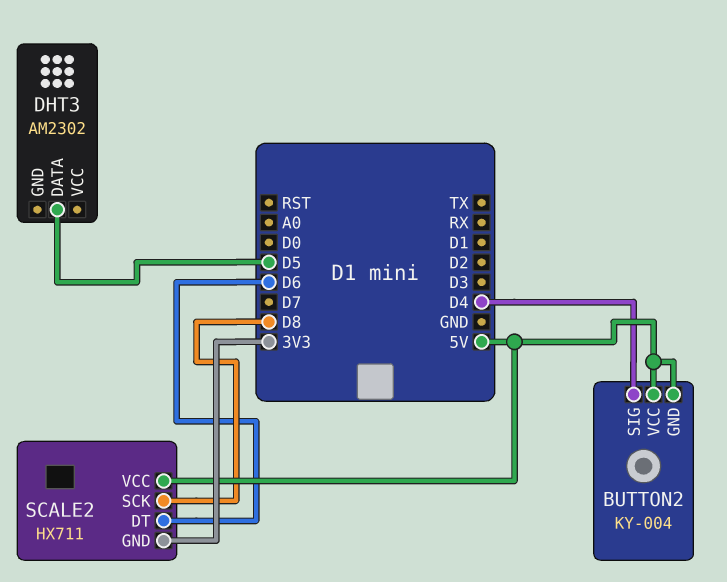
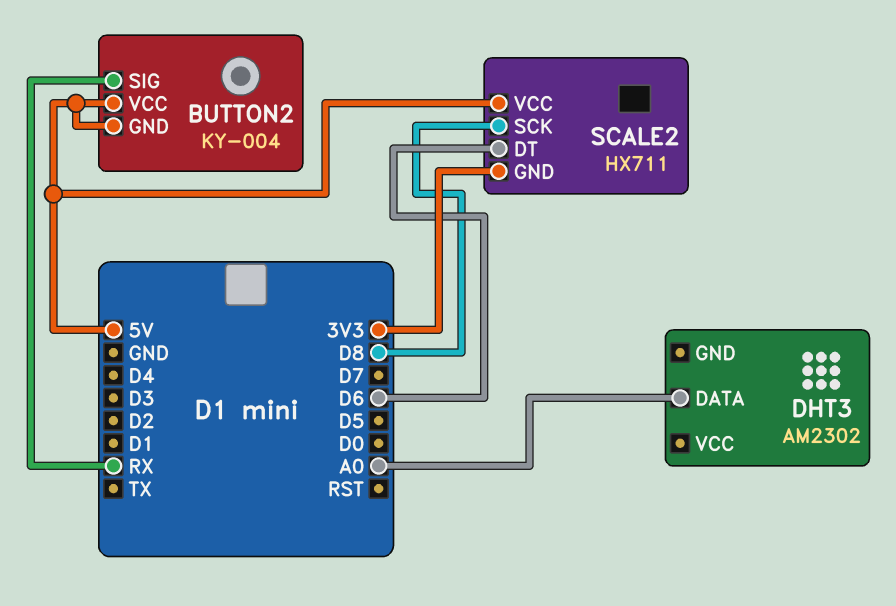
BUTTON2 pin SIG: D4 -> RX
DHT3 pin DATA: D5 -> A0

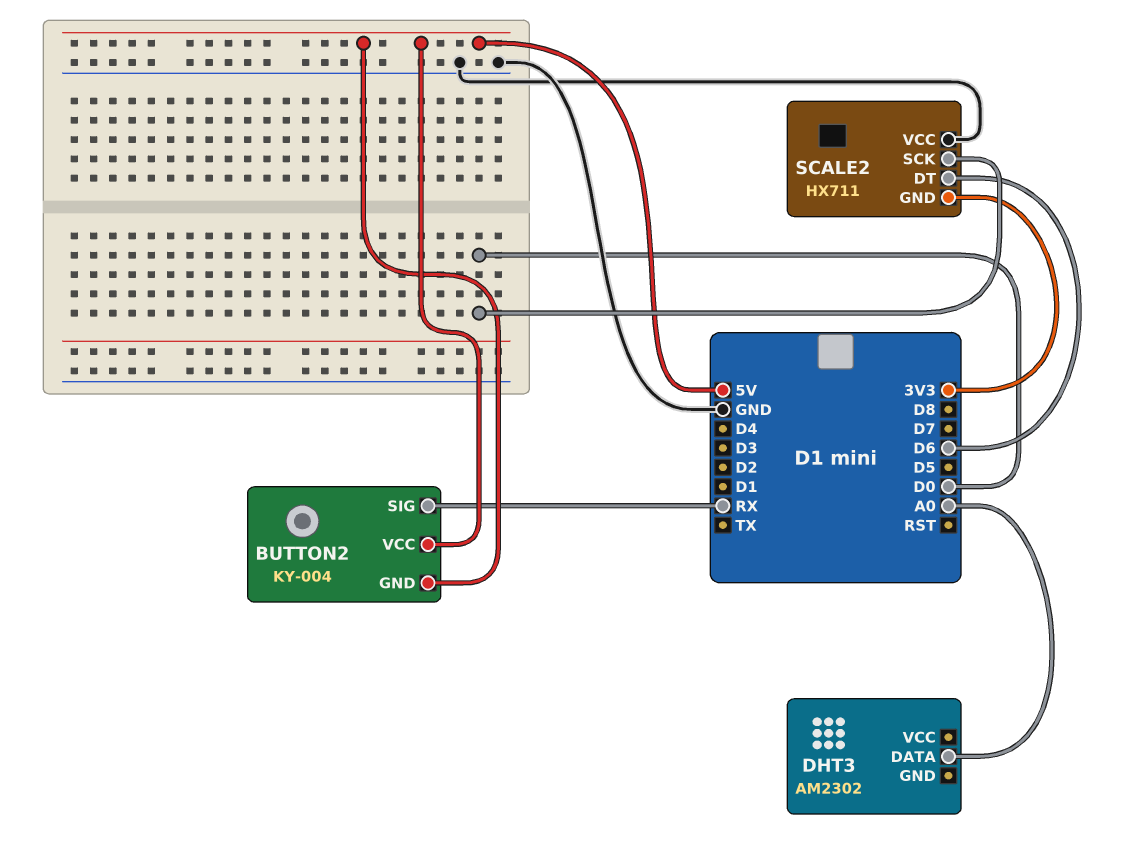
SCALE2 pin SCK: D8 -> D0
SCALE2 pin VCC: 5V -> GND

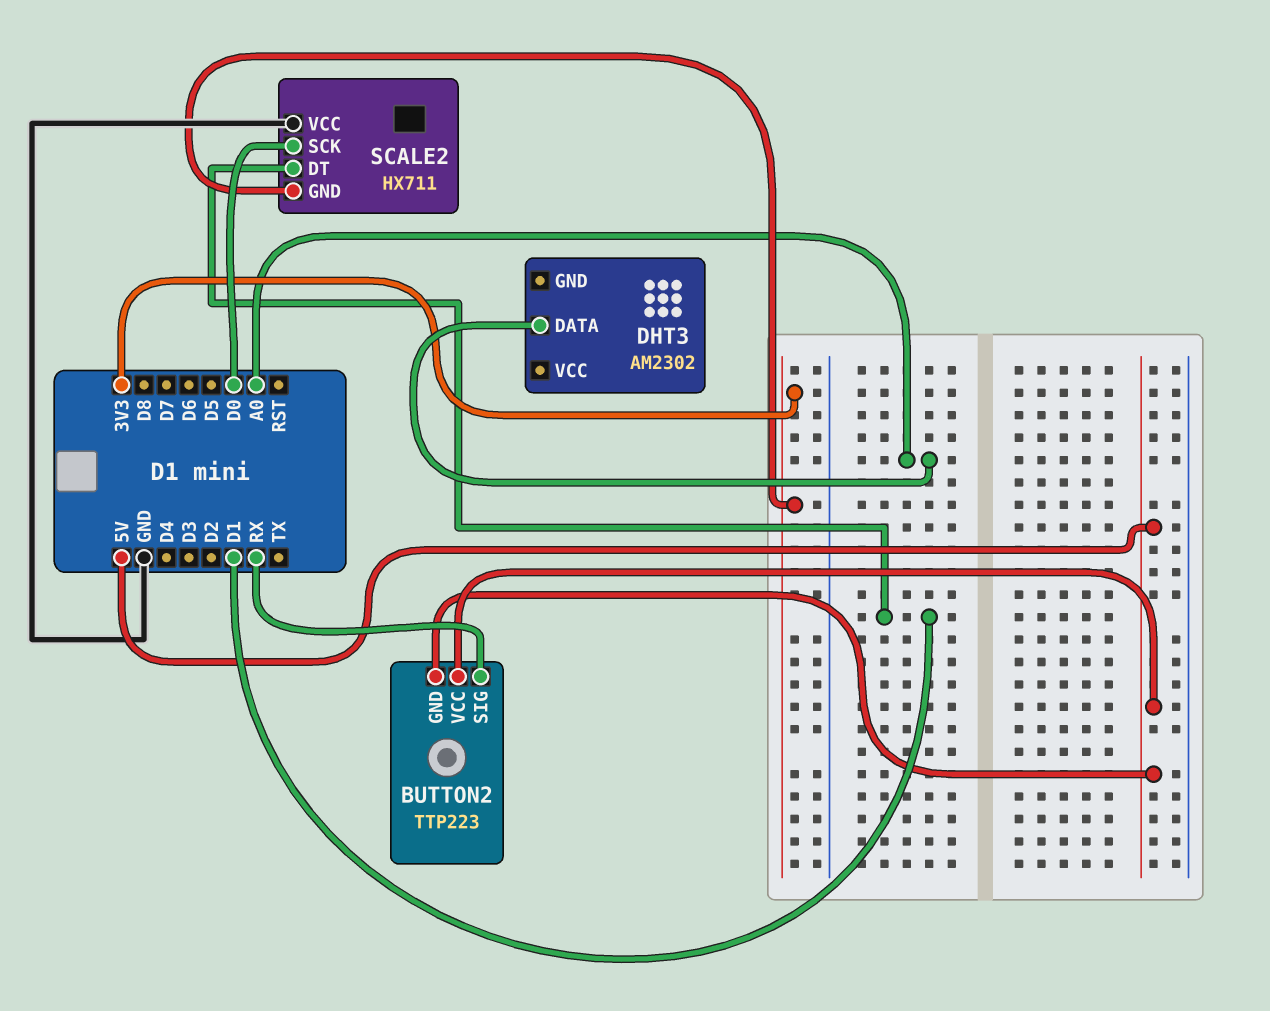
BUTTON2: KY-004 -> TTP223
SCALE2 pin DT: D6 -> D1

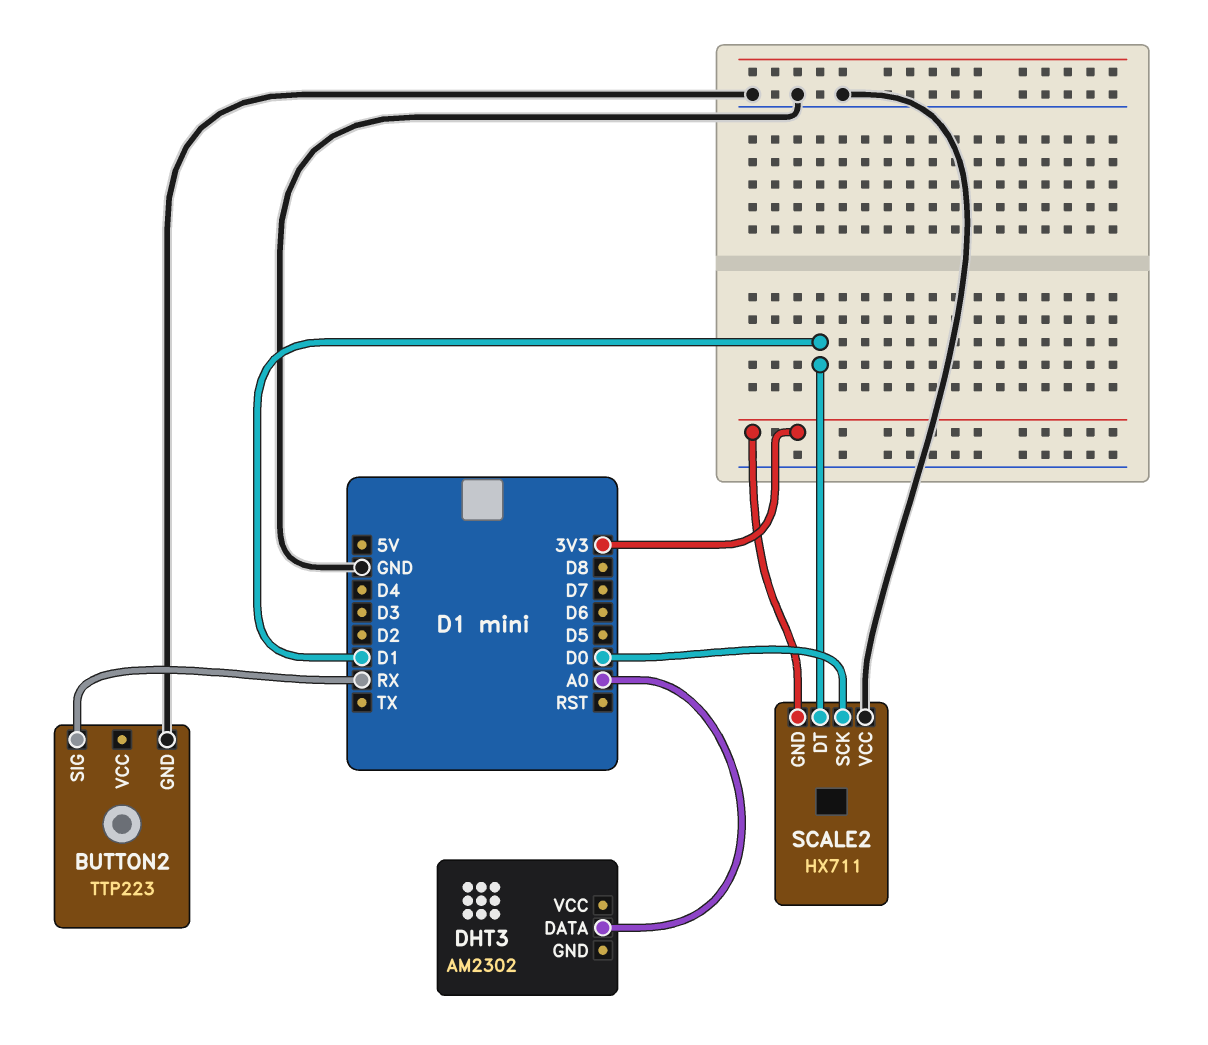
BUTTON2 pin GND: 5V -> GND
BUTTON2 pin VCC: 5V -> none

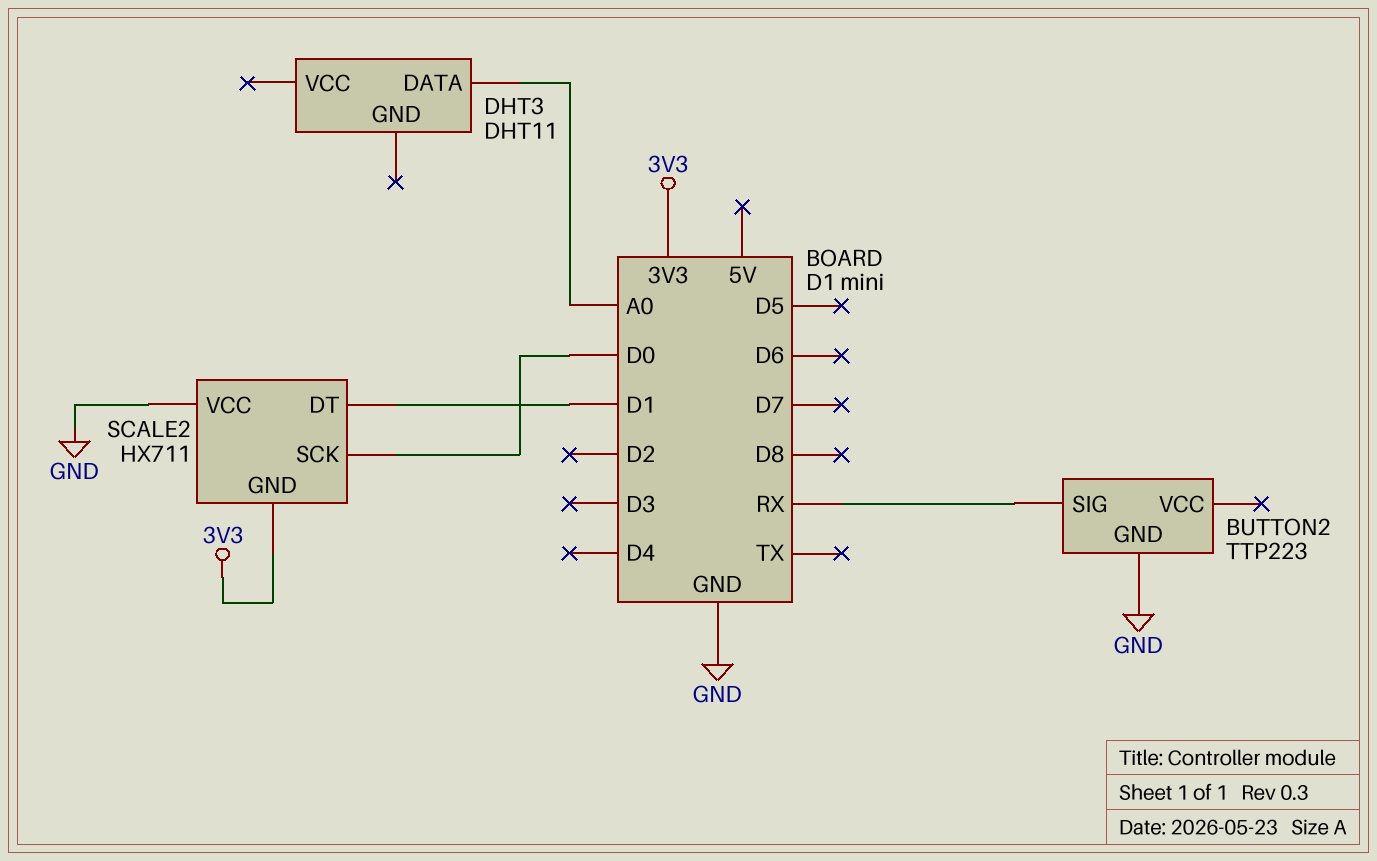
DHT3: AM2302 -> DHT11

